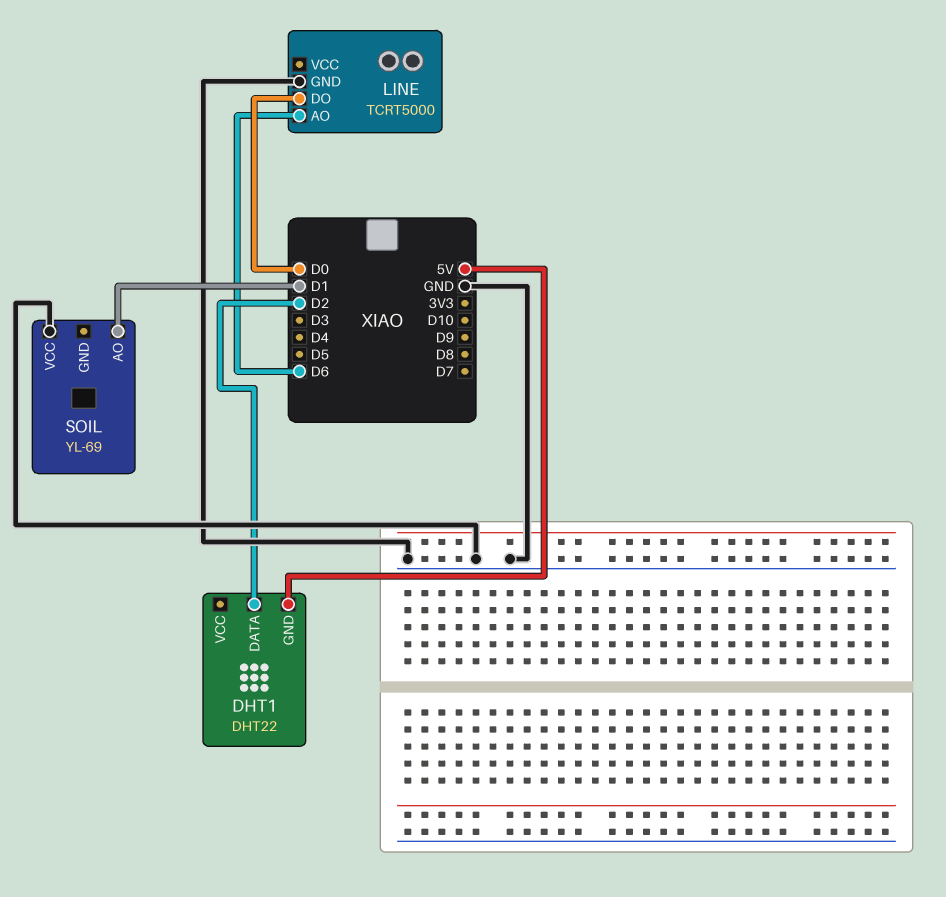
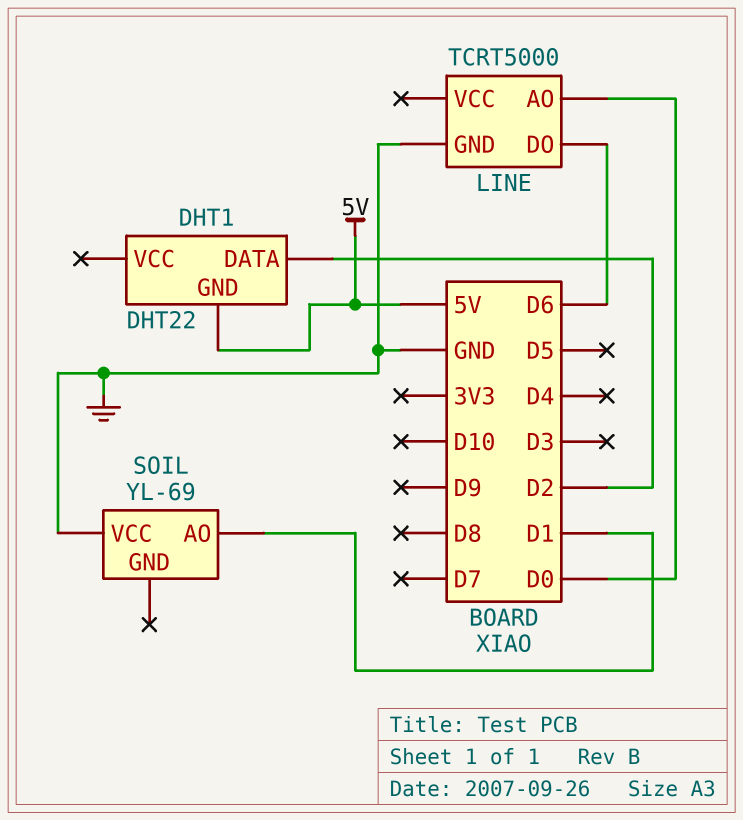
LINE pin AO: D6 -> D0
LINE pin DO: D0 -> D6

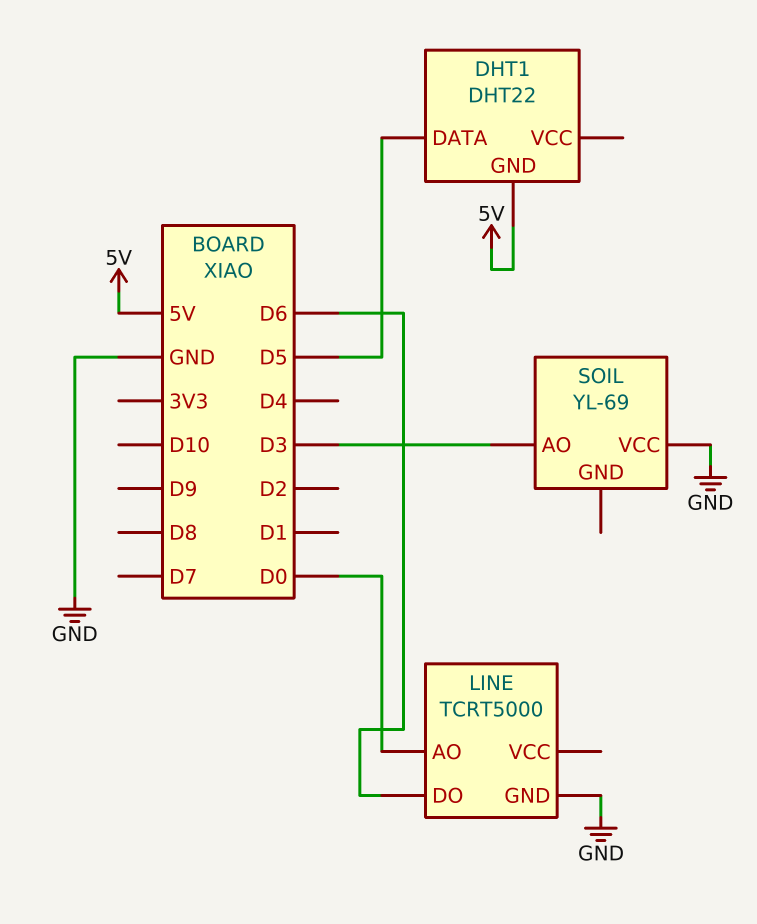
DHT1 pin DATA: D2 -> D5
SOIL pin AO: D1 -> D3

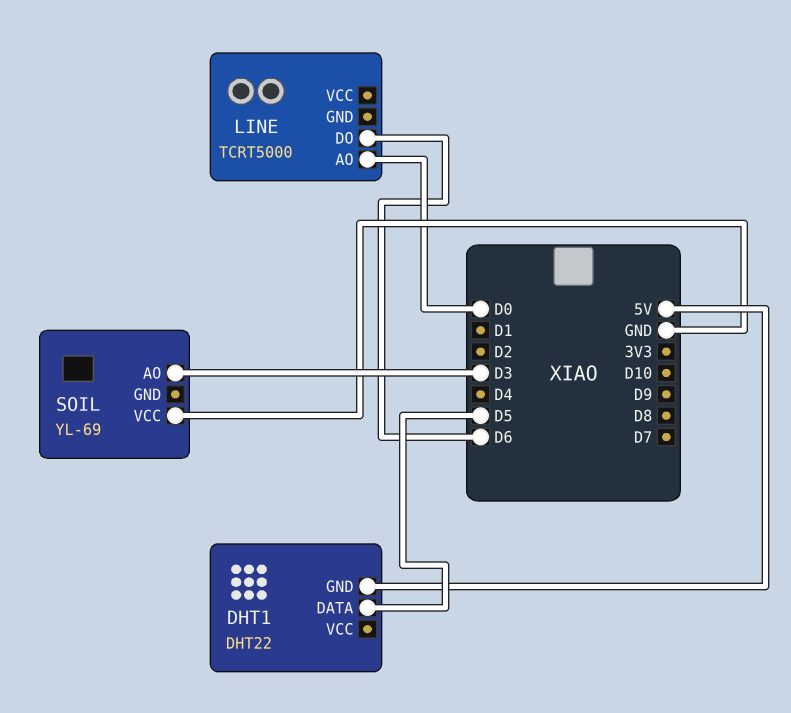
LINE pin GND: GND -> none

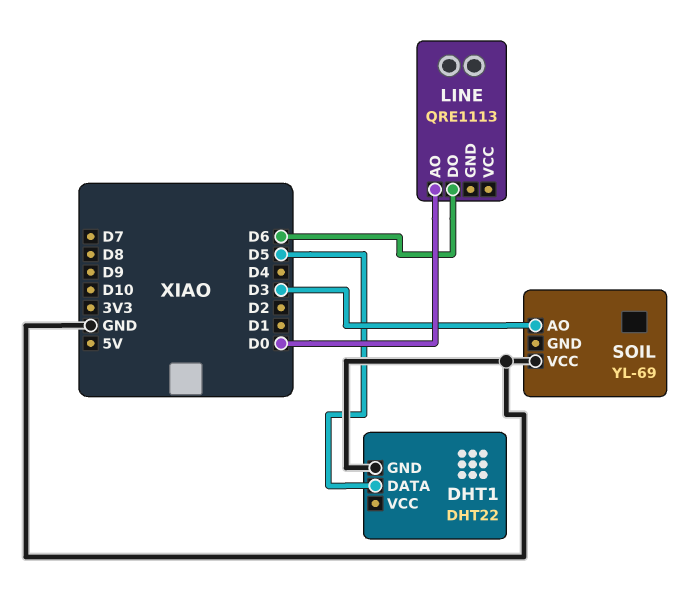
DHT1 pin GND: 5V -> GND
LINE: TCRT5000 -> QRE1113

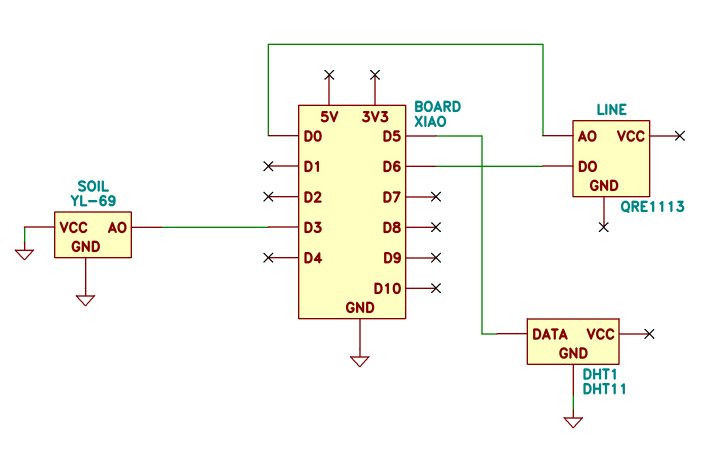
DHT1: DHT22 -> DHT11
SOIL pin GND: none -> GND

